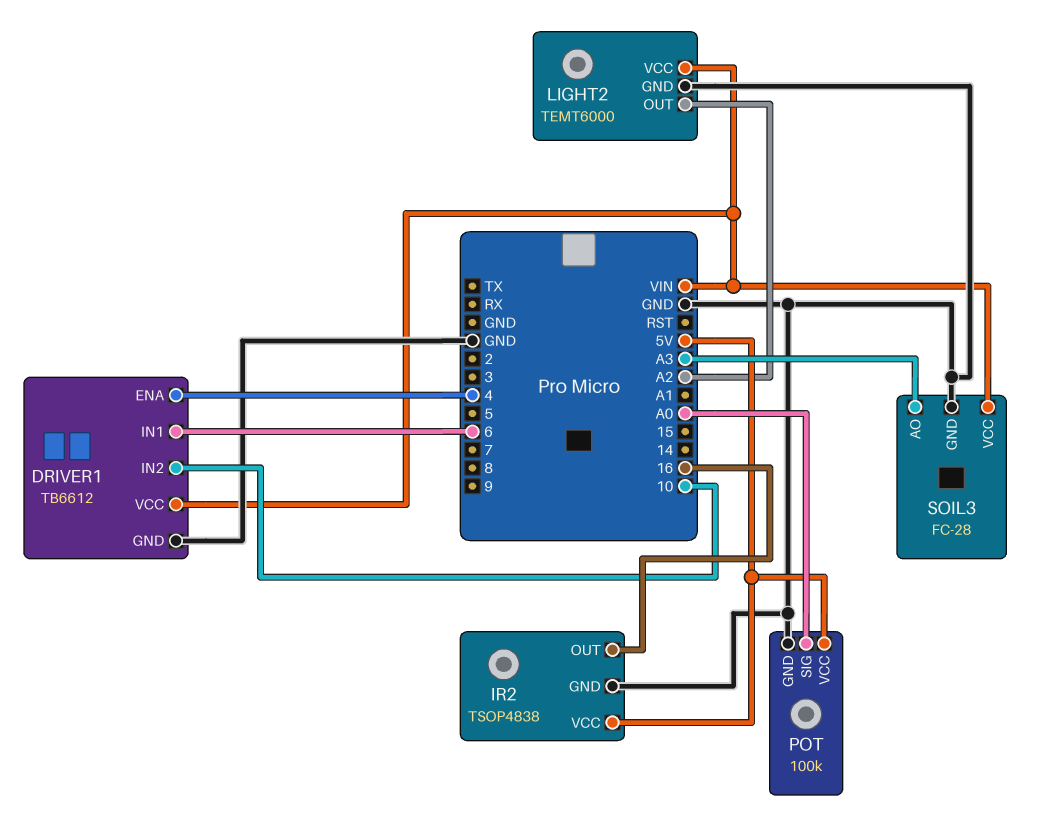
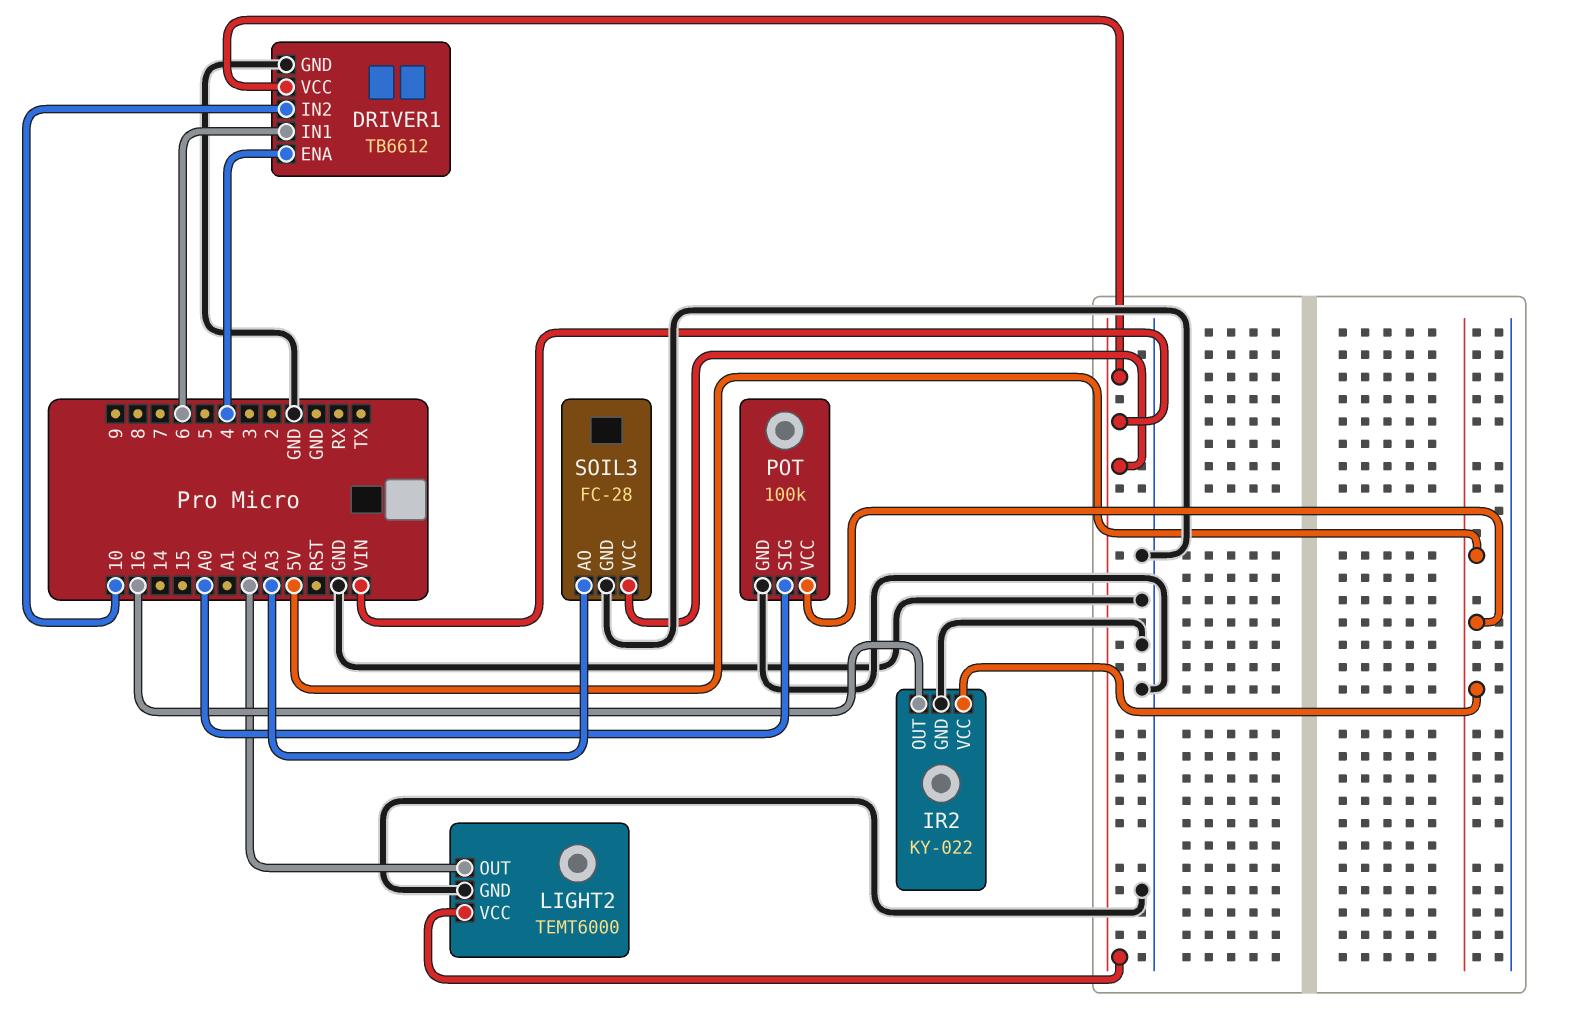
IR2: TSOP4838 -> KY-022

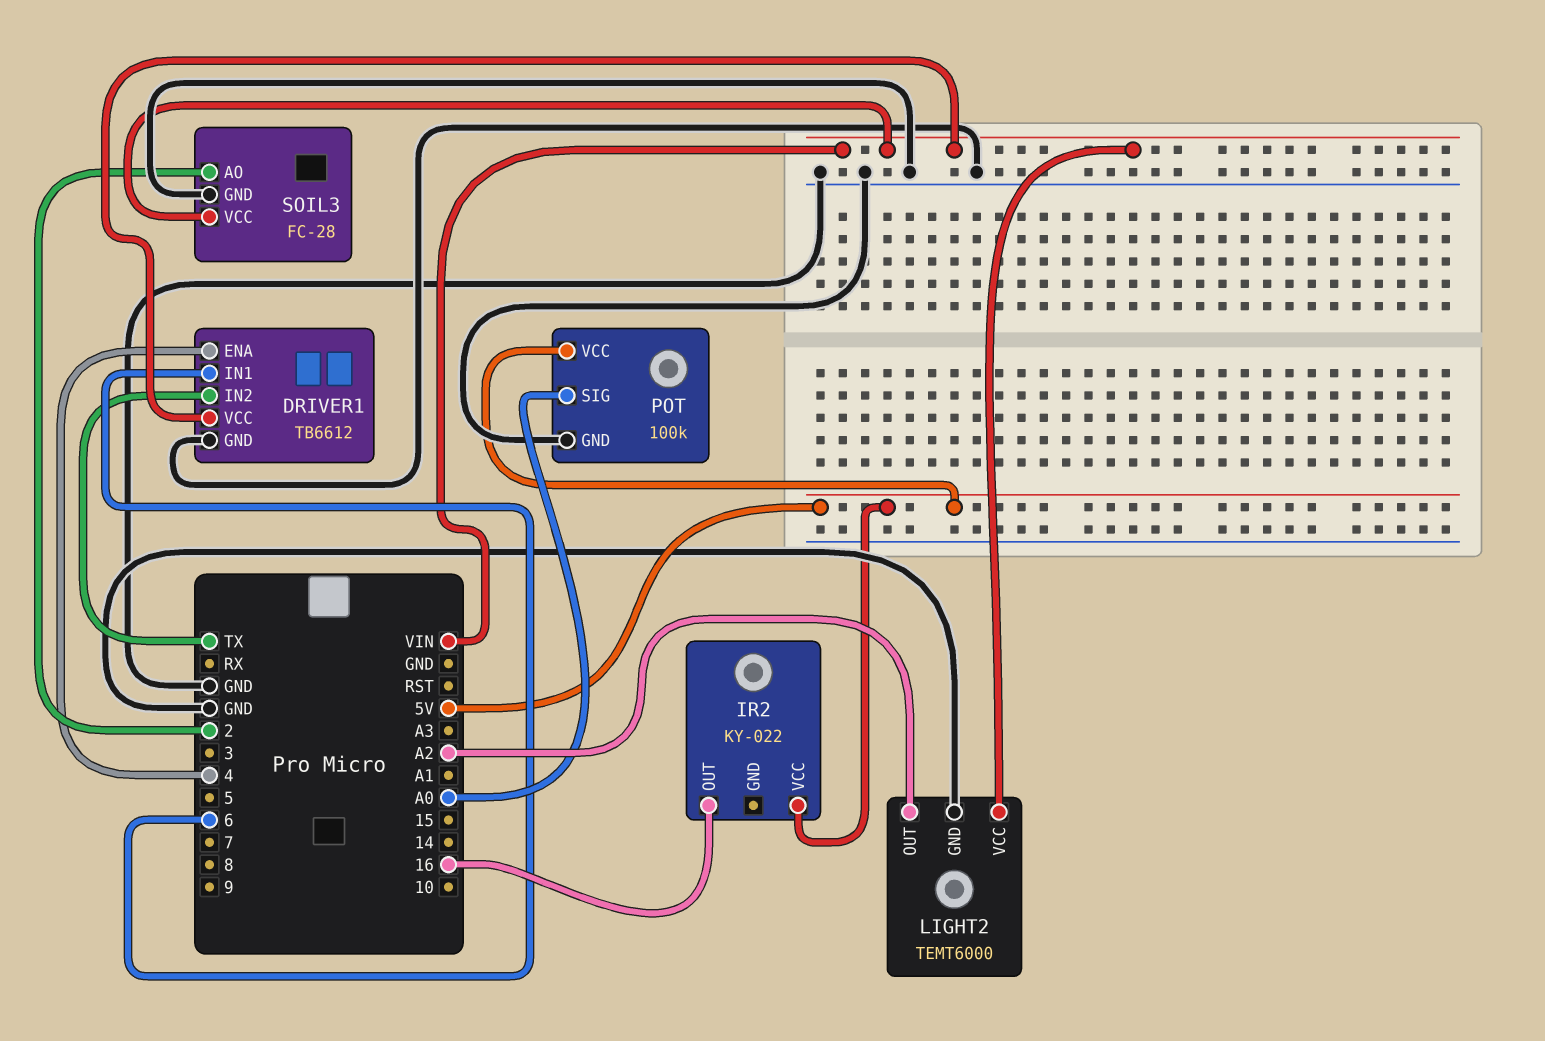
DRIVER1 pin IN2: 10 -> TX
IR2 pin GND: GND -> none
SOIL3 pin AO: A3 -> 2

